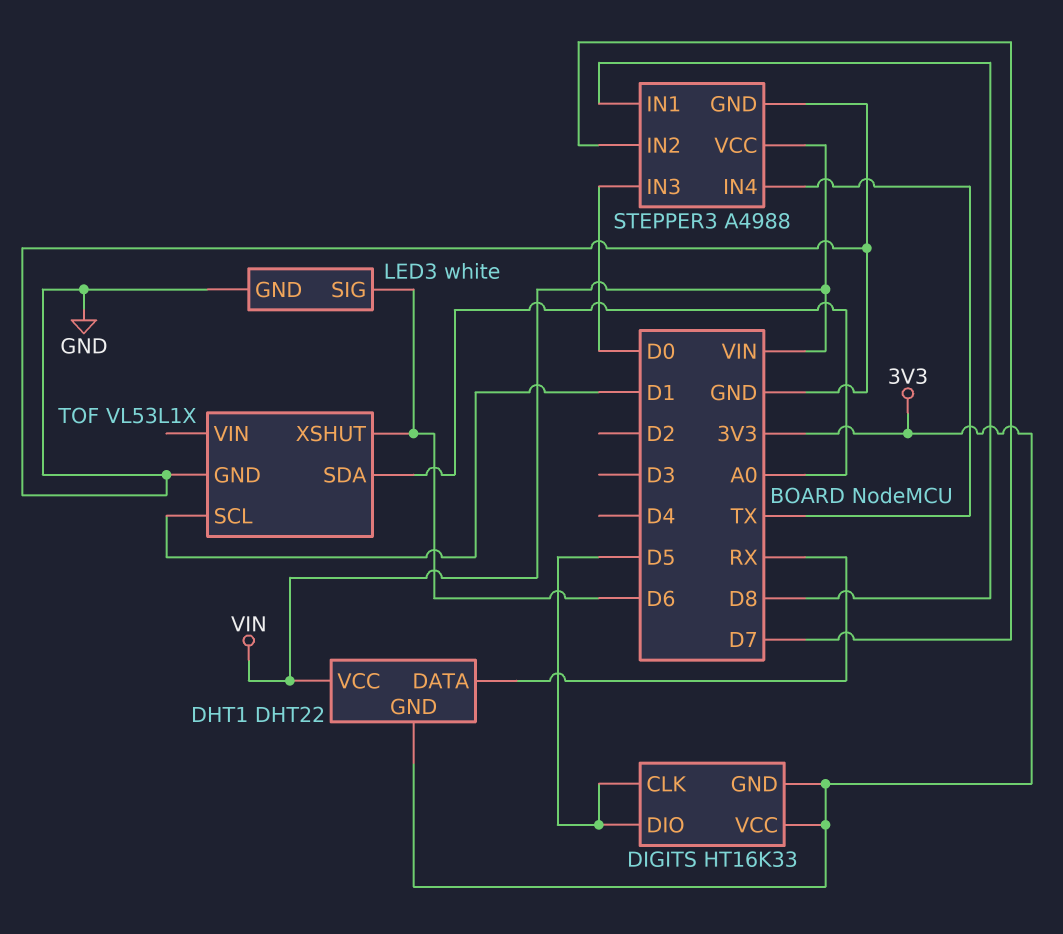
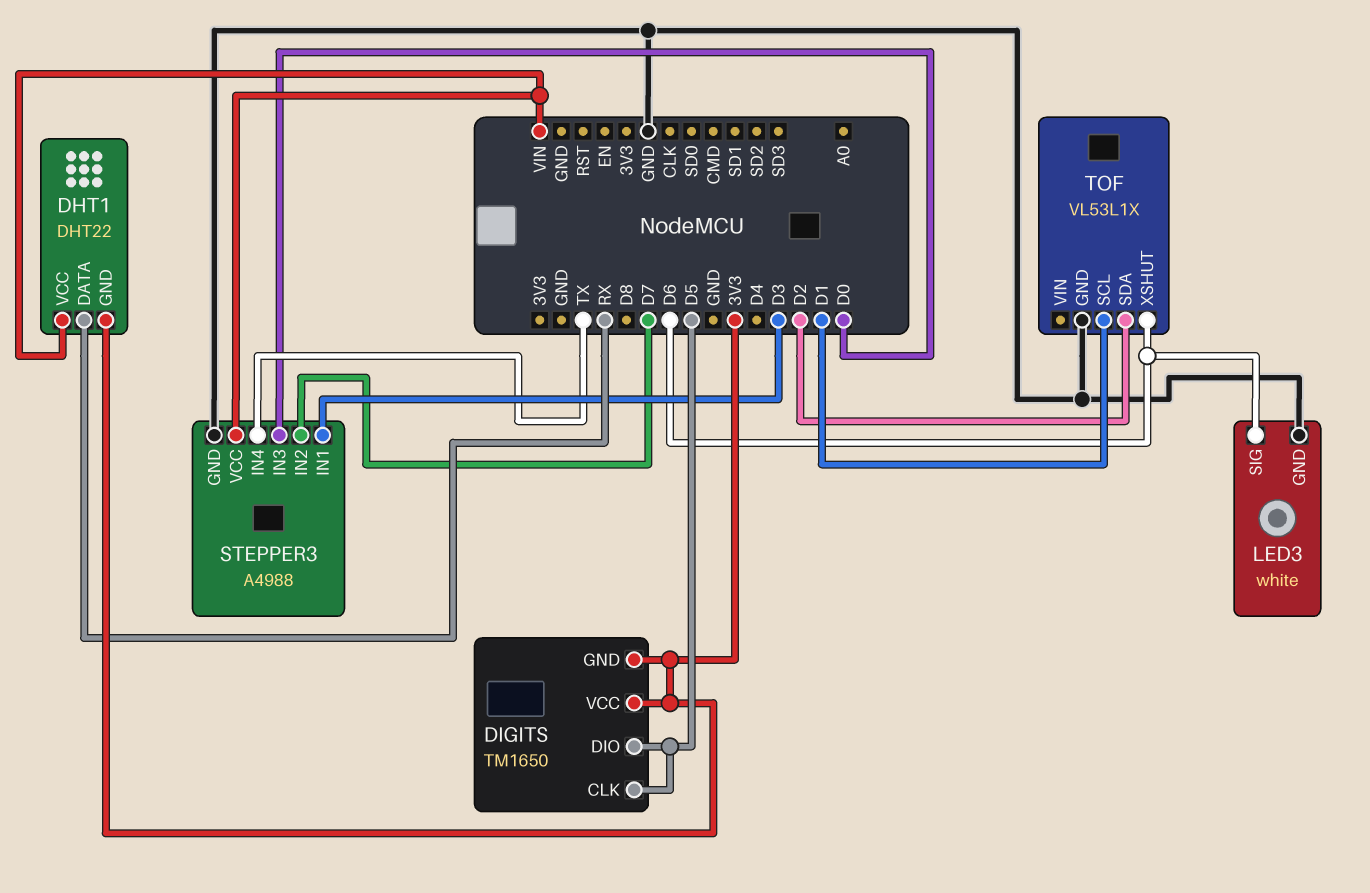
DIGITS: HT16K33 -> TM1650
STEPPER3 pin IN1: D8 -> D3
TOF pin SDA: A0 -> D2

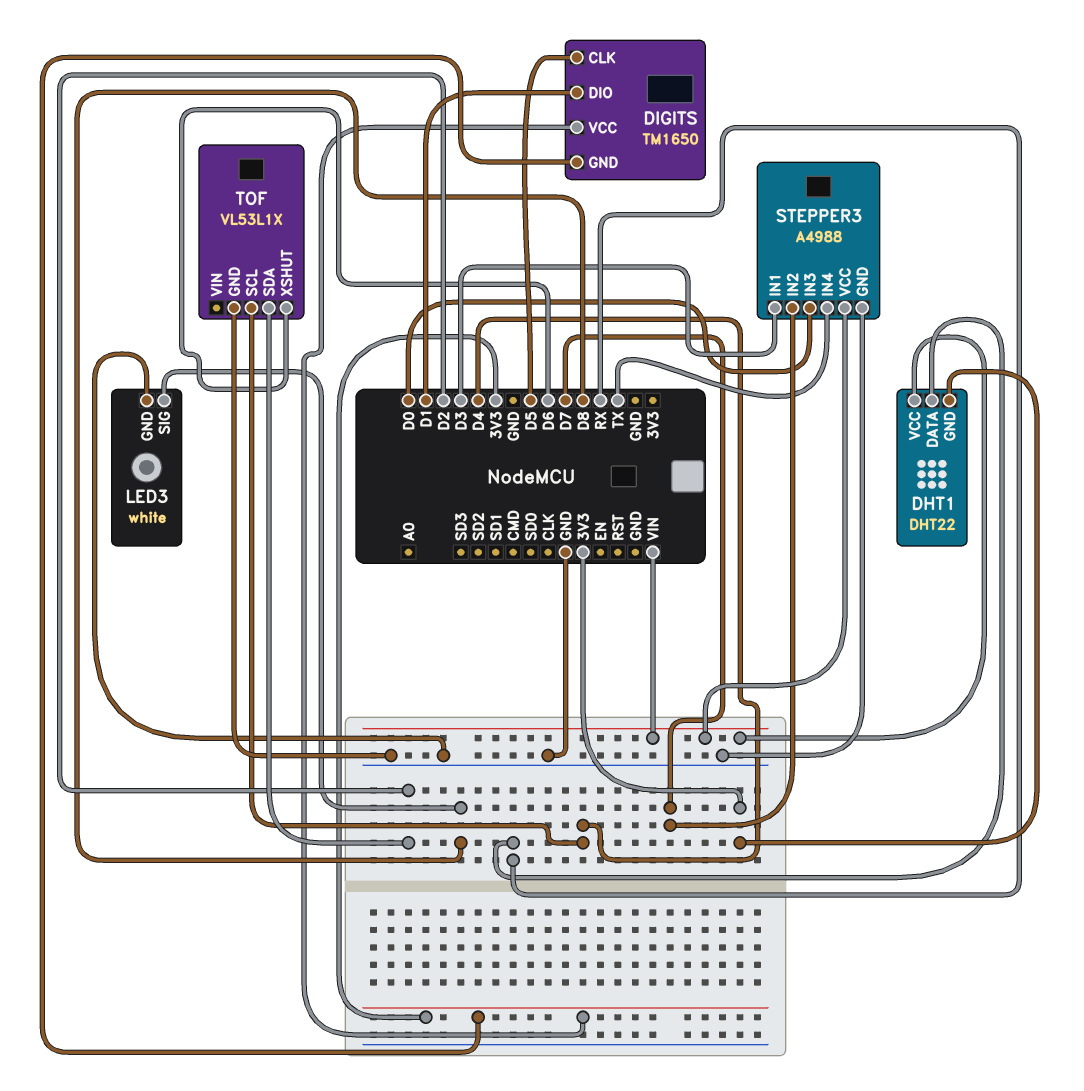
DIGITS pin DIO: D5 -> D1
LED3 pin SIG: D6 -> D8
TOF pin SCL: D1 -> D4

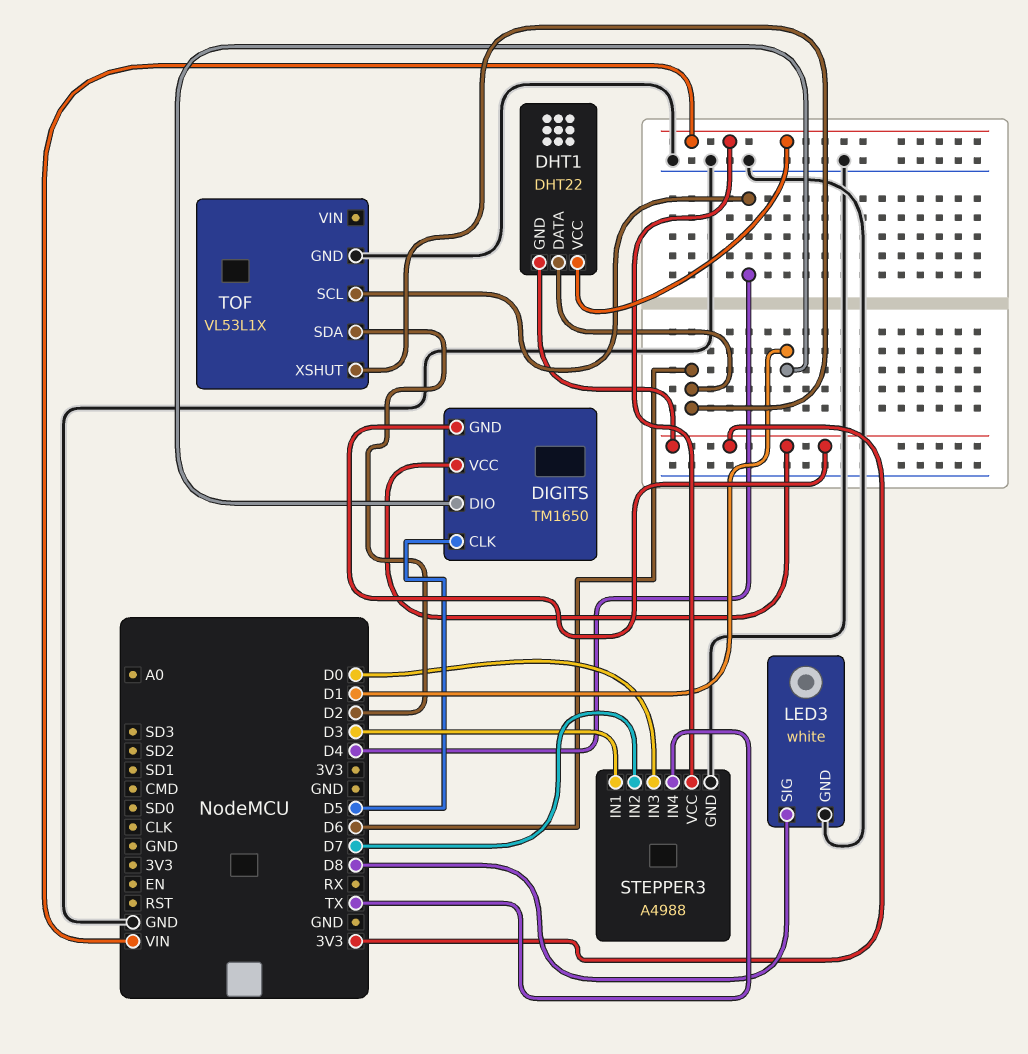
DHT1 pin DATA: RX -> D6

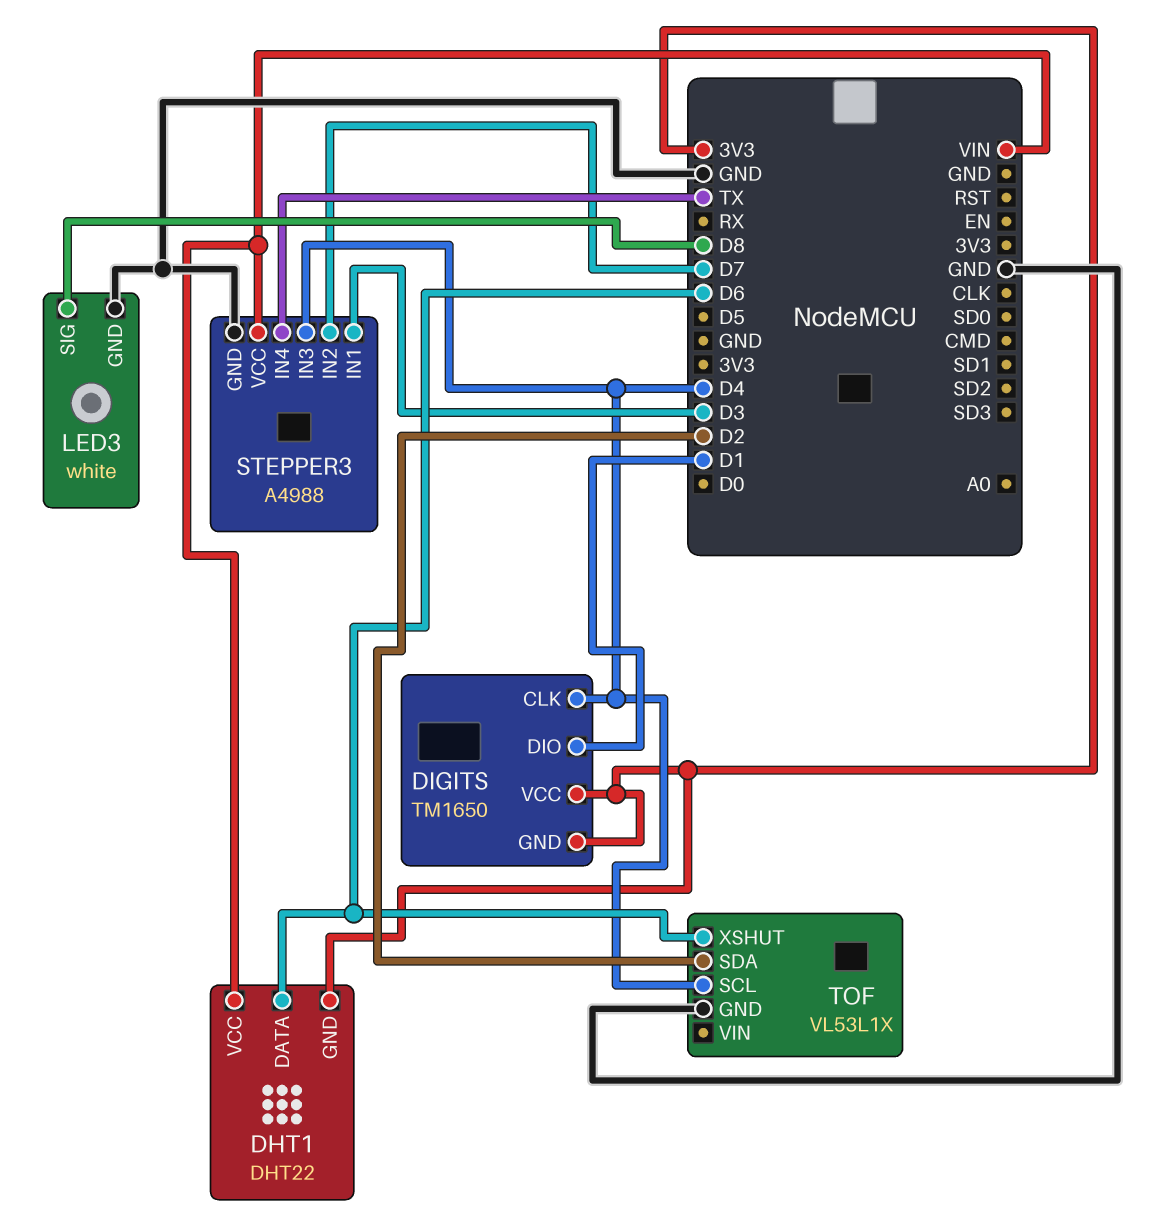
DIGITS pin CLK: D5 -> D4
STEPPER3 pin IN3: D0 -> D4

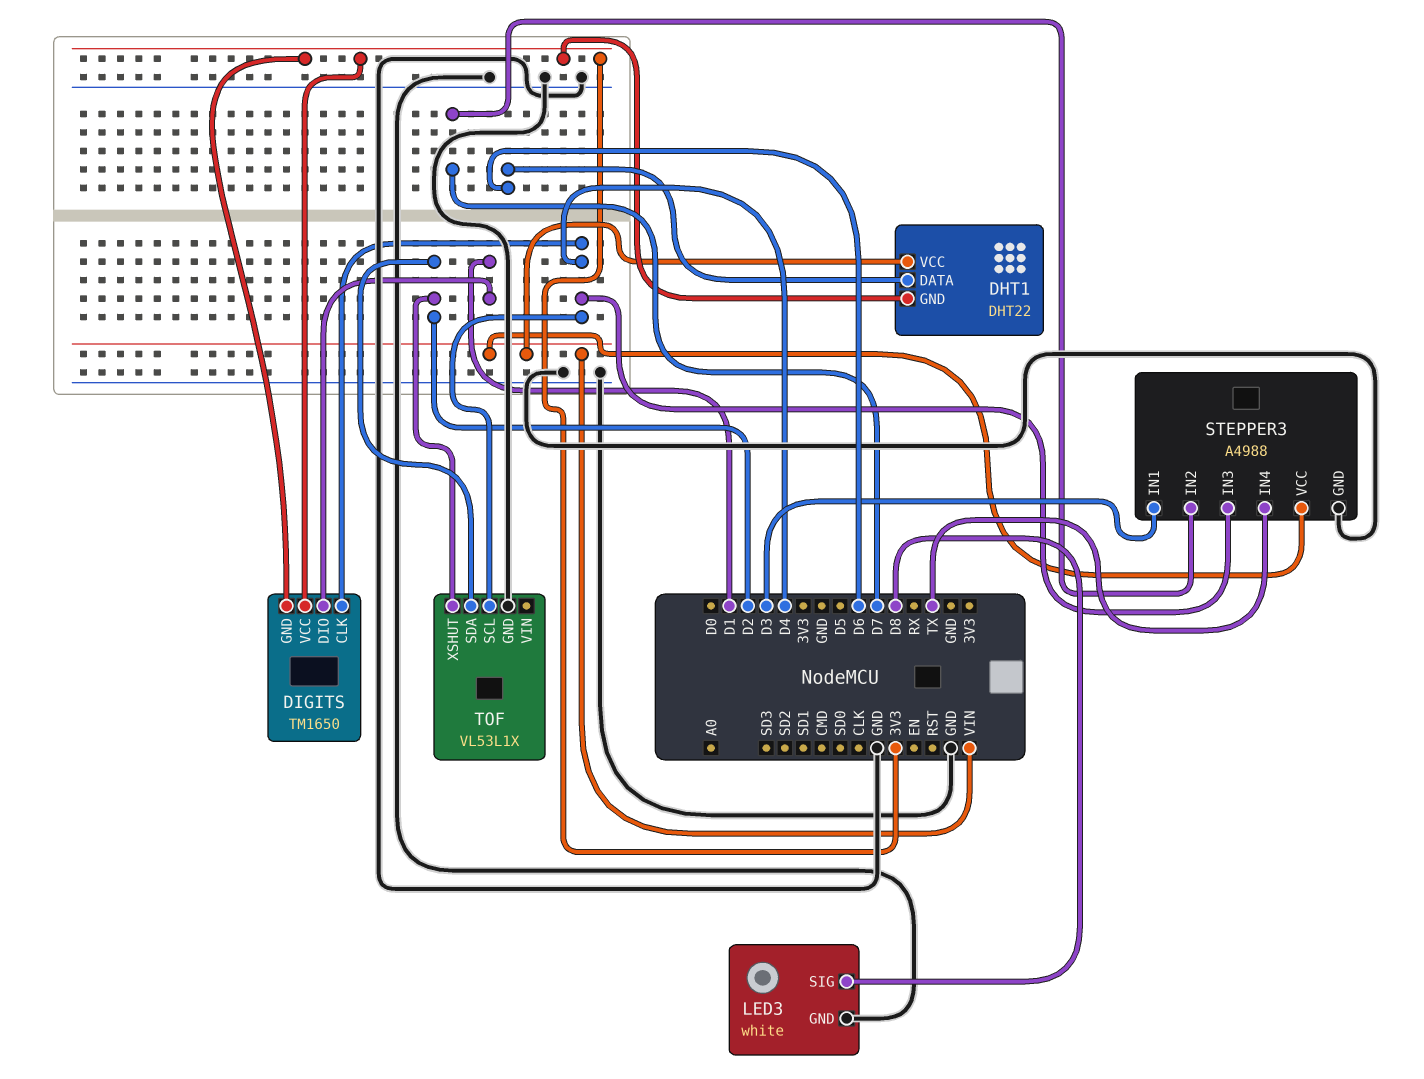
TOF pin XSHUT: D6 -> D2

